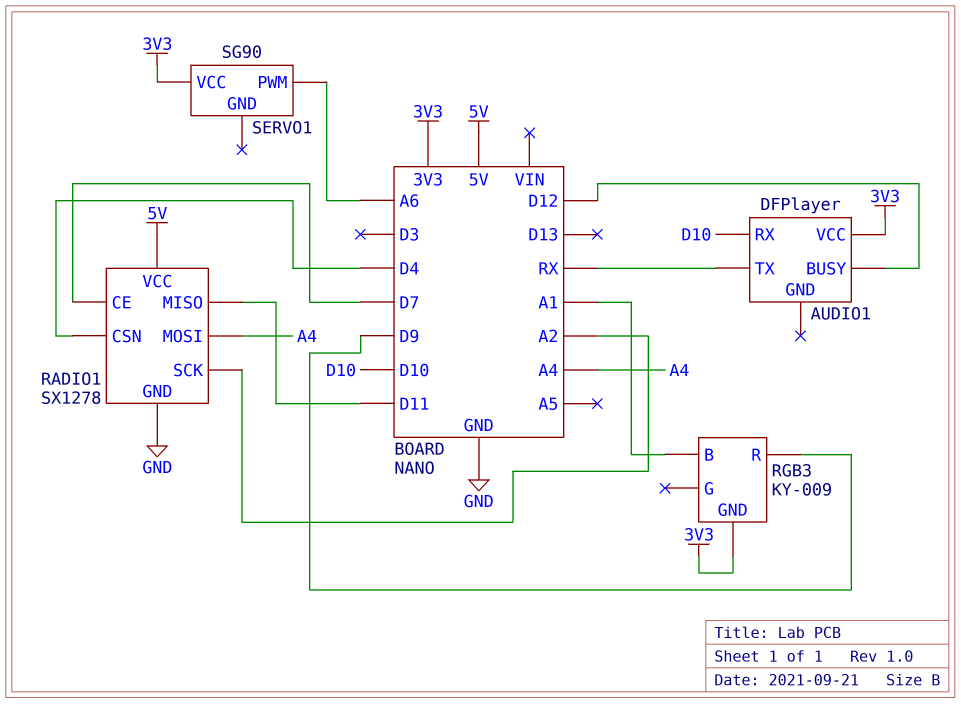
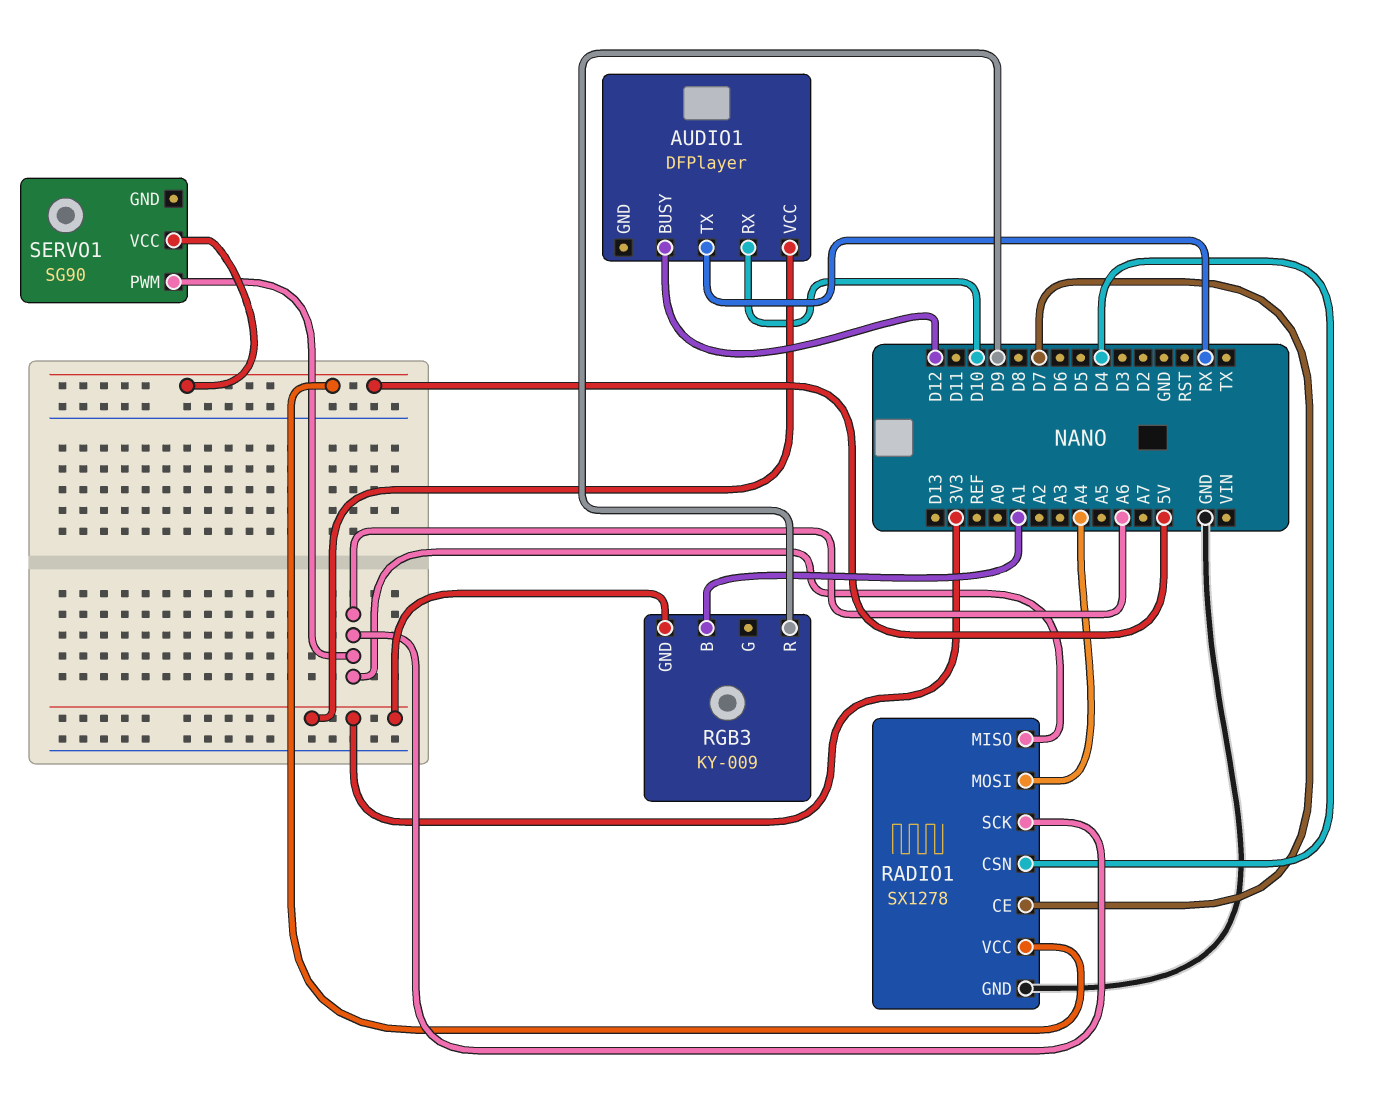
RADIO1 pin MISO: D11 -> A6
RADIO1 pin SCK: A2 -> A6
SERVO1 pin VCC: 3V3 -> 5V

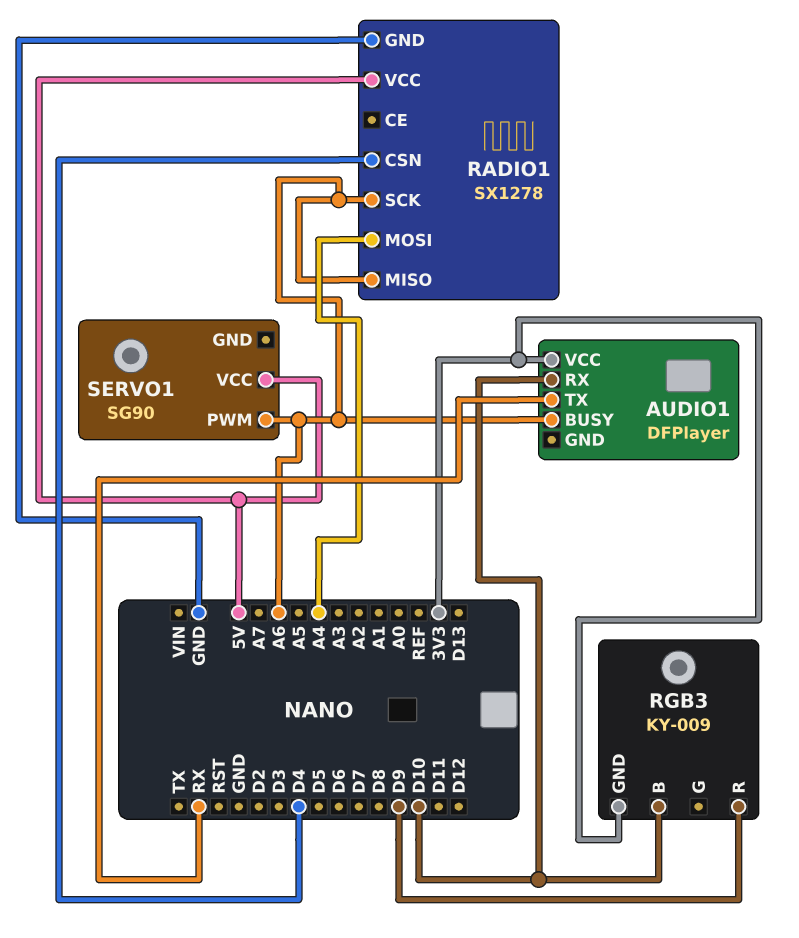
AUDIO1 pin BUSY: D12 -> A6
RADIO1 pin CE: D7 -> none
RGB3 pin B: A1 -> D10

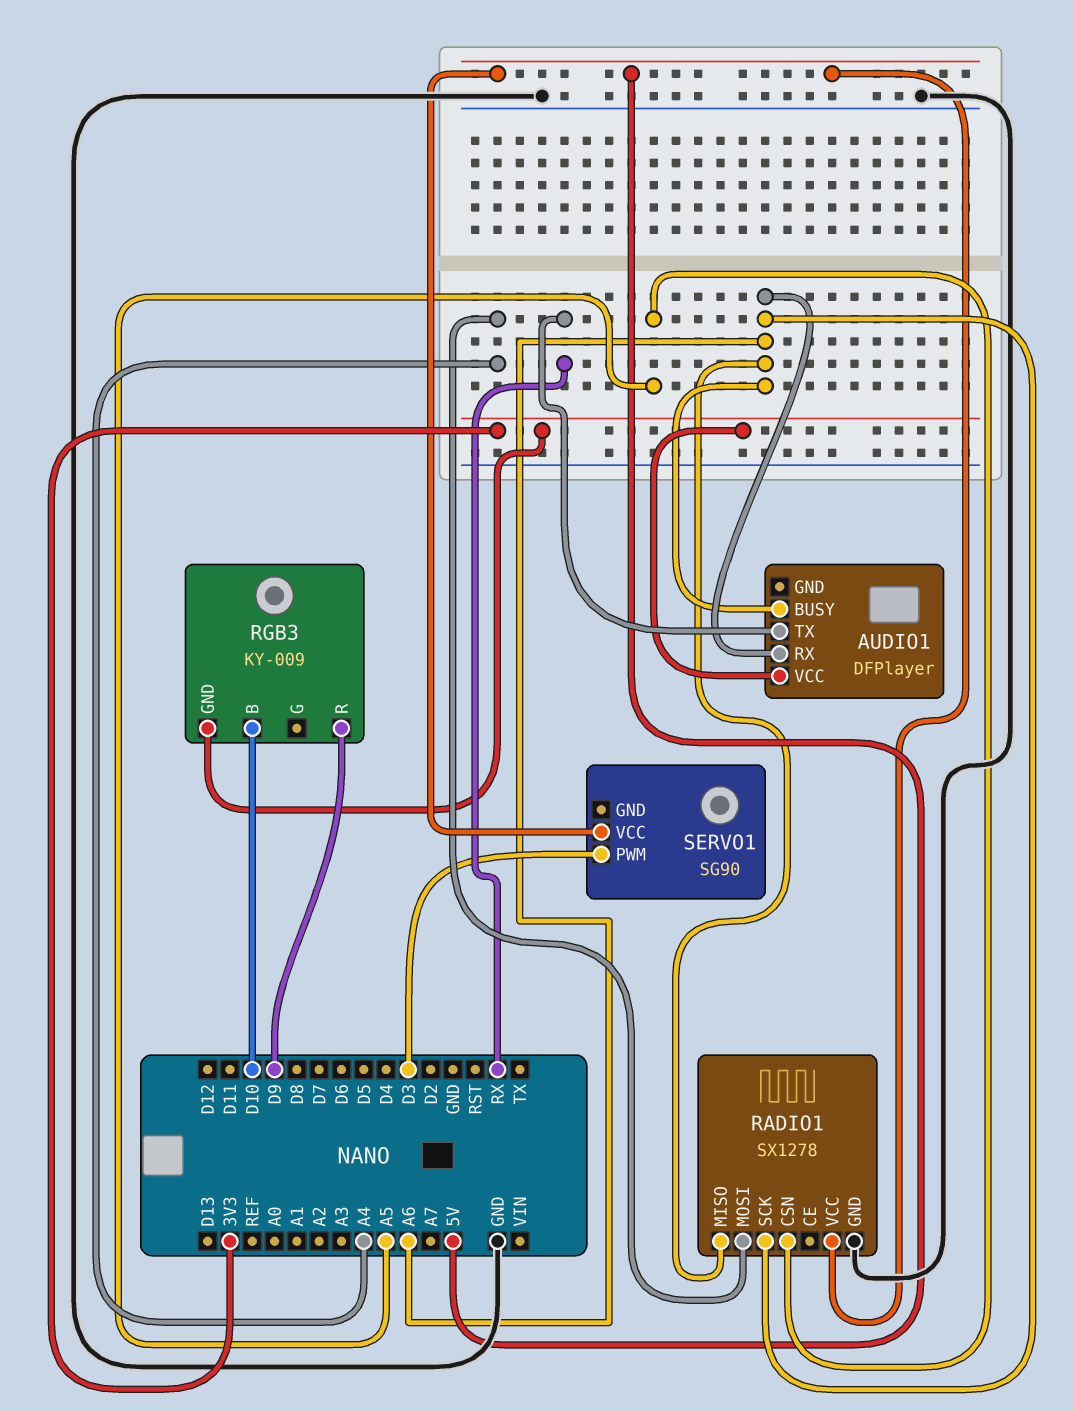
AUDIO1 pin RX: D10 -> A6
RADIO1 pin CSN: D4 -> A5
SERVO1 pin PWM: A6 -> D3

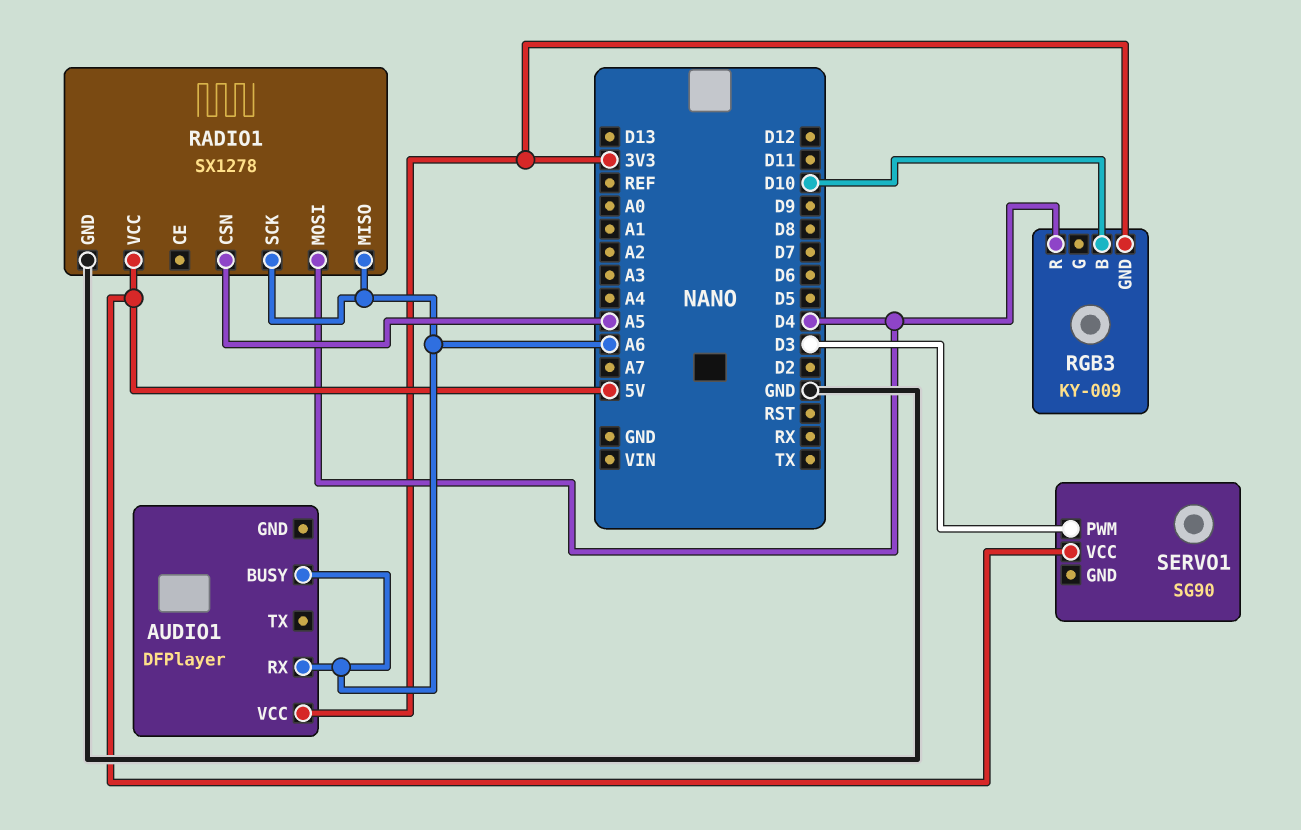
AUDIO1 pin TX: RX -> none
RADIO1 pin MOSI: A4 -> D4
RGB3 pin R: D9 -> D4

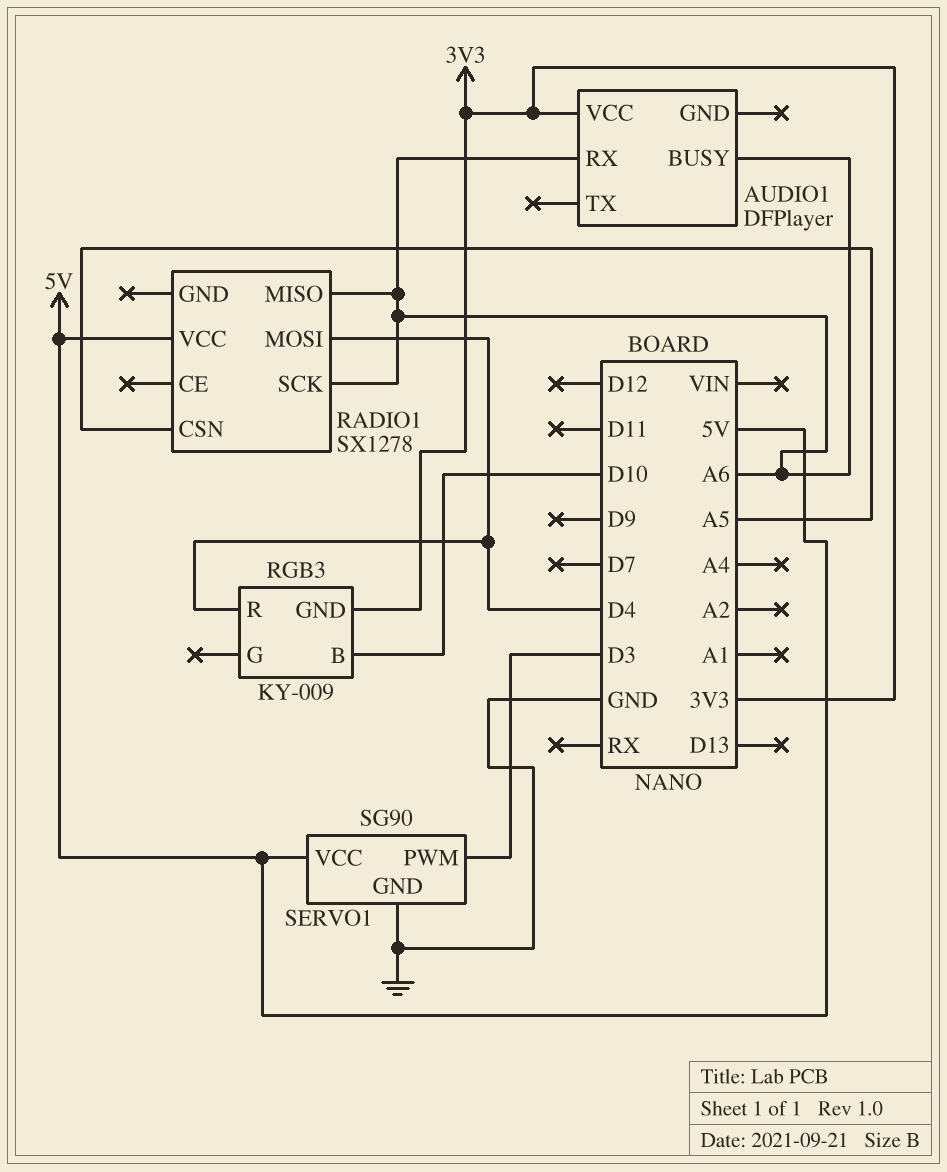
RADIO1 pin GND: GND -> none
SERVO1 pin GND: none -> GND

